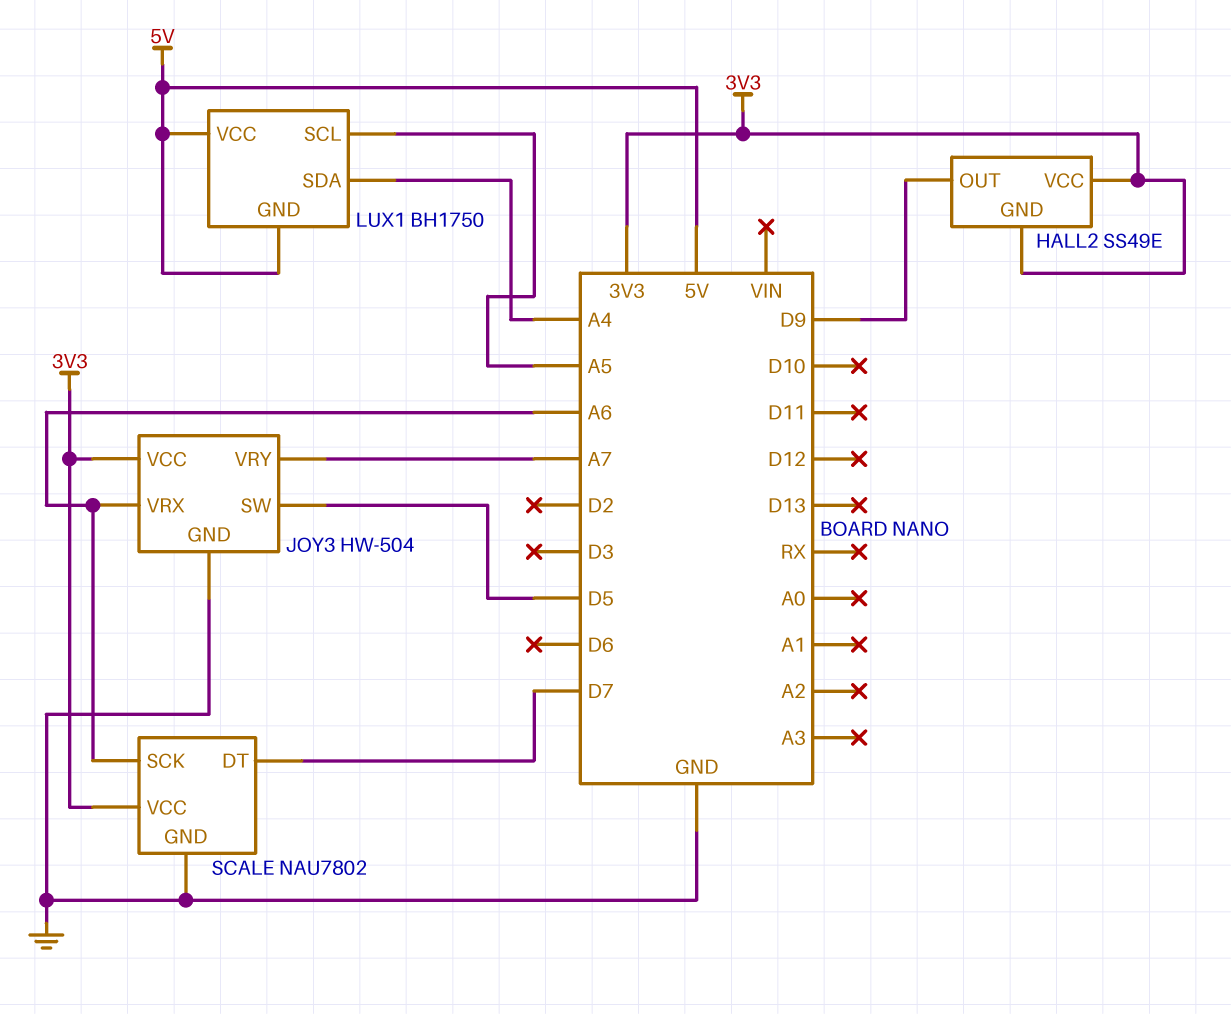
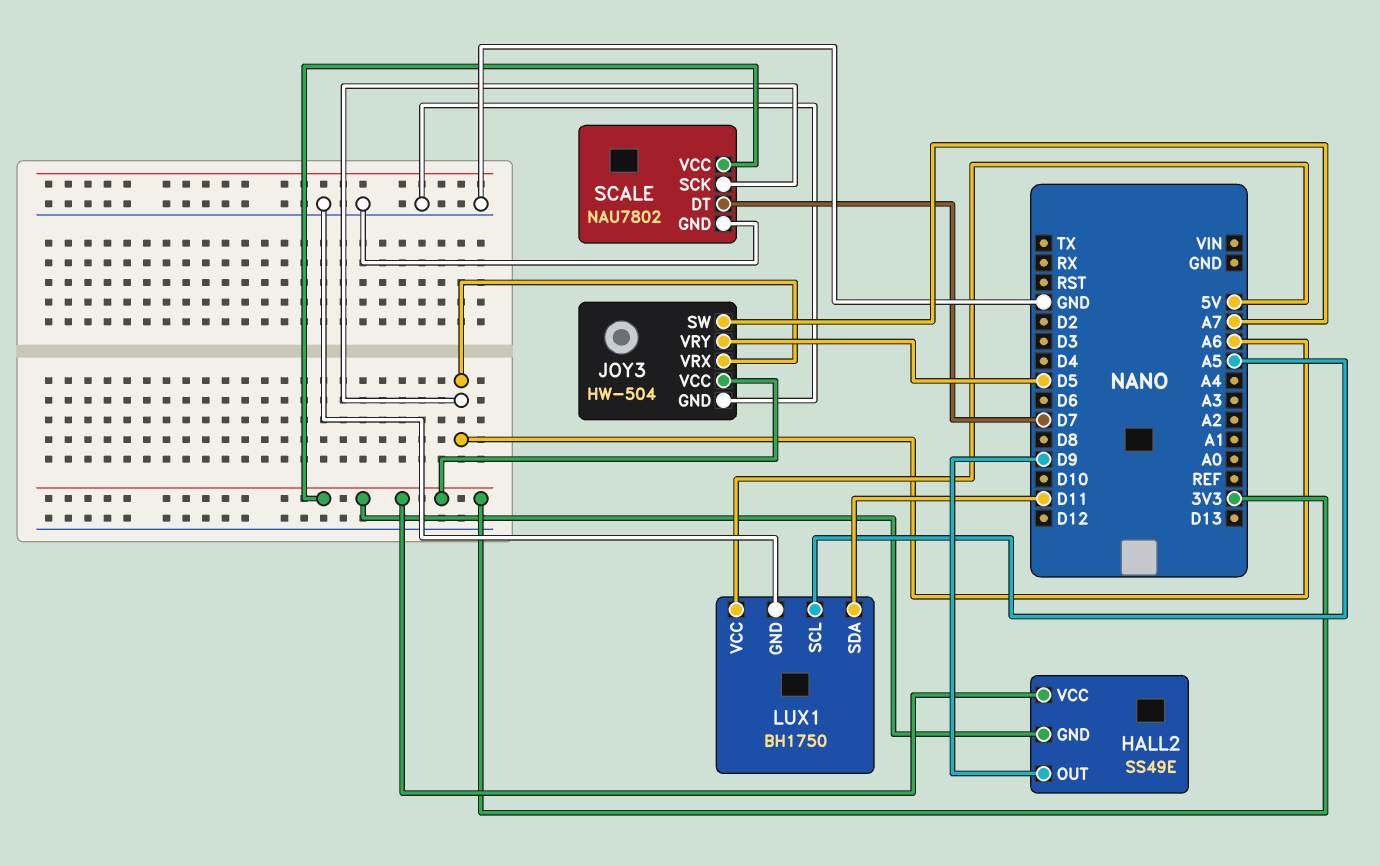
JOY3 pin SW: D5 -> A7
JOY3 pin VRY: A7 -> D5
LUX1 pin GND: 5V -> GND
LUX1 pin SDA: A4 -> D11

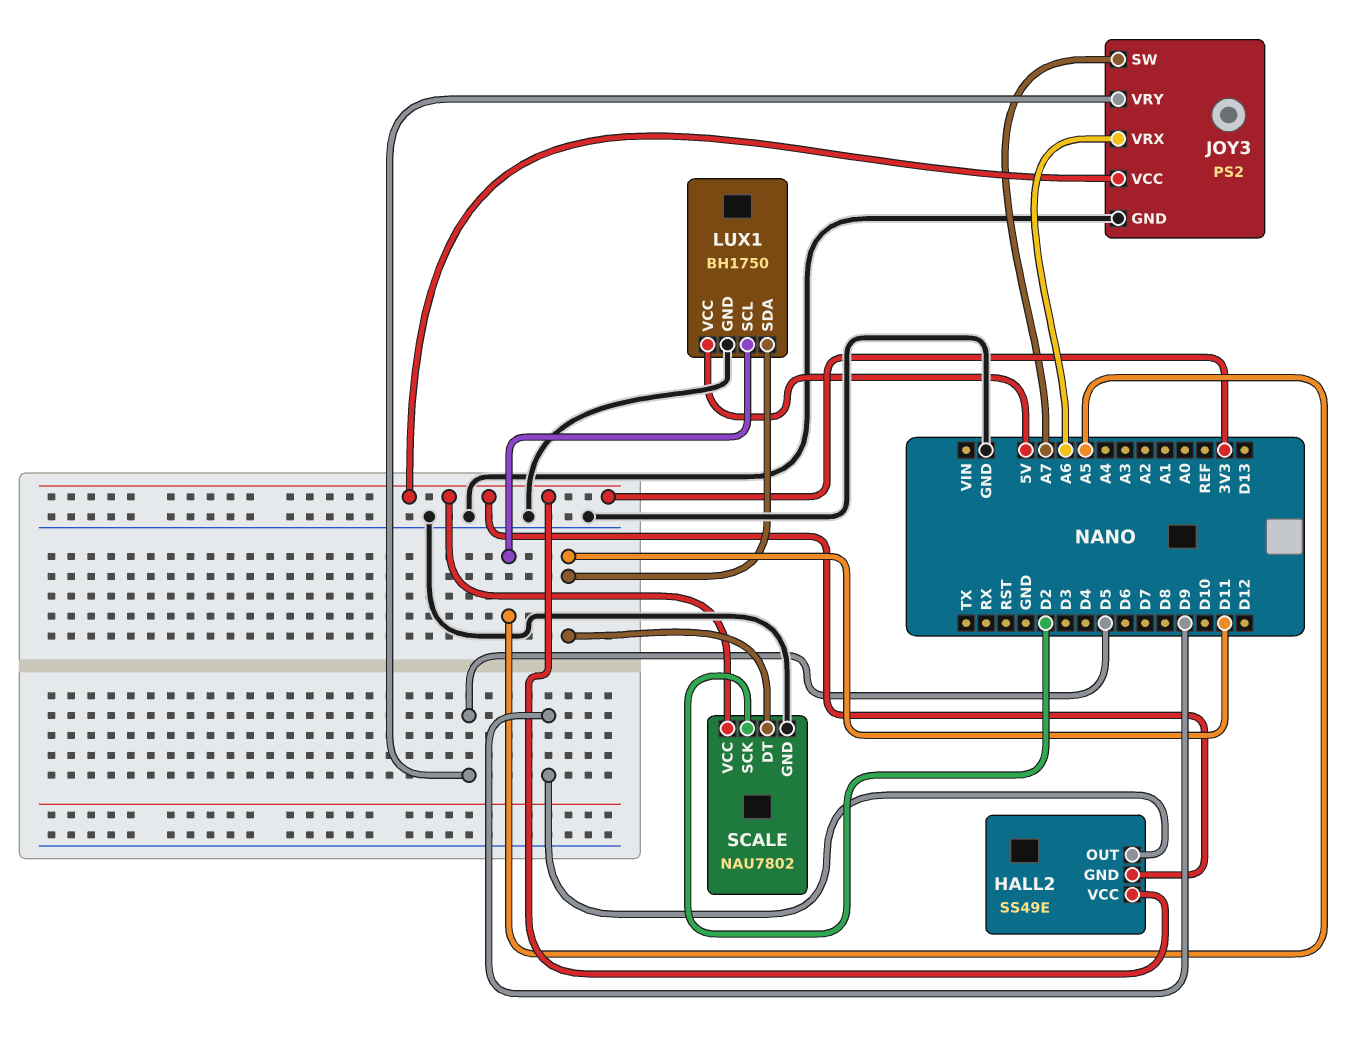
JOY3: HW-504 -> PS2
SCALE pin DT: D7 -> D11
SCALE pin SCK: A6 -> D2

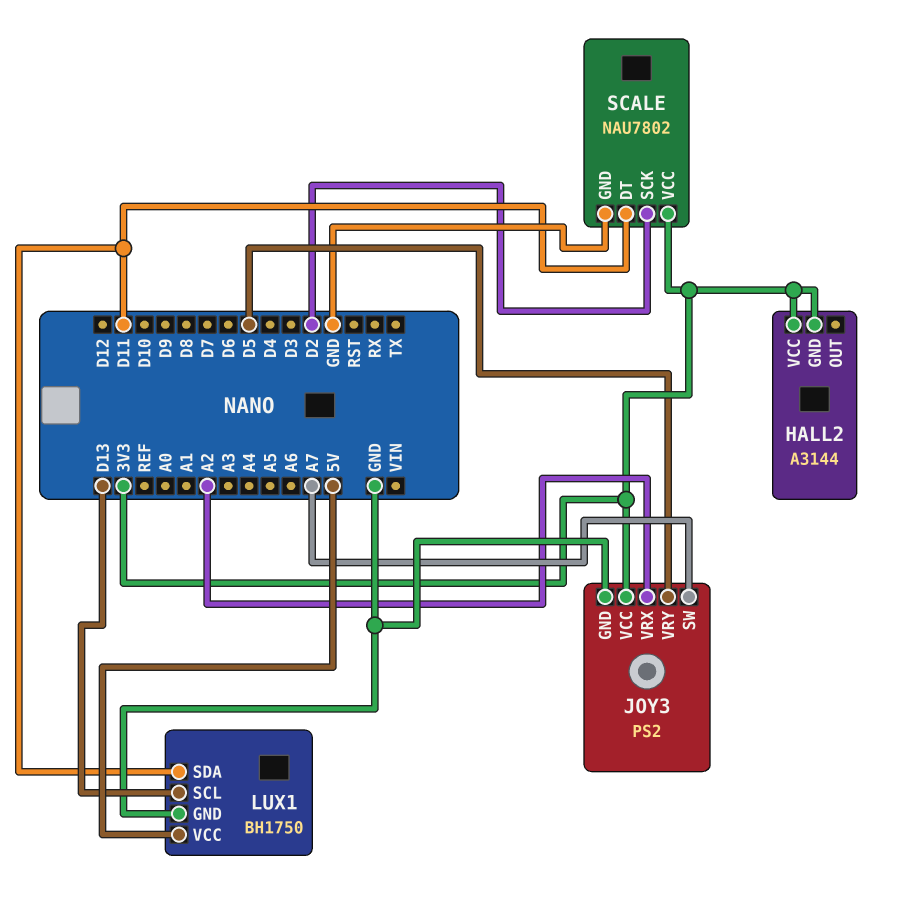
HALL2: SS49E -> A3144
HALL2 pin OUT: D9 -> none
JOY3 pin VRX: A6 -> A2
LUX1 pin SCL: A5 -> D13

